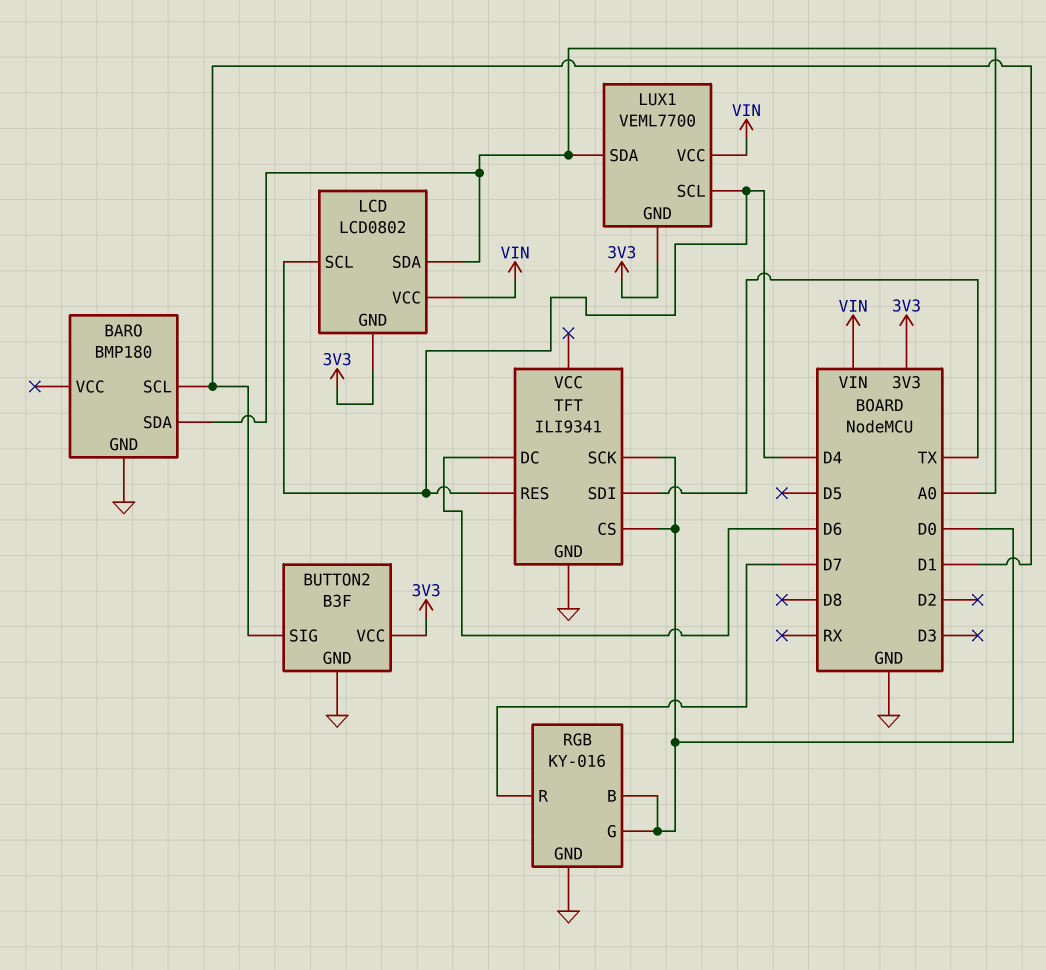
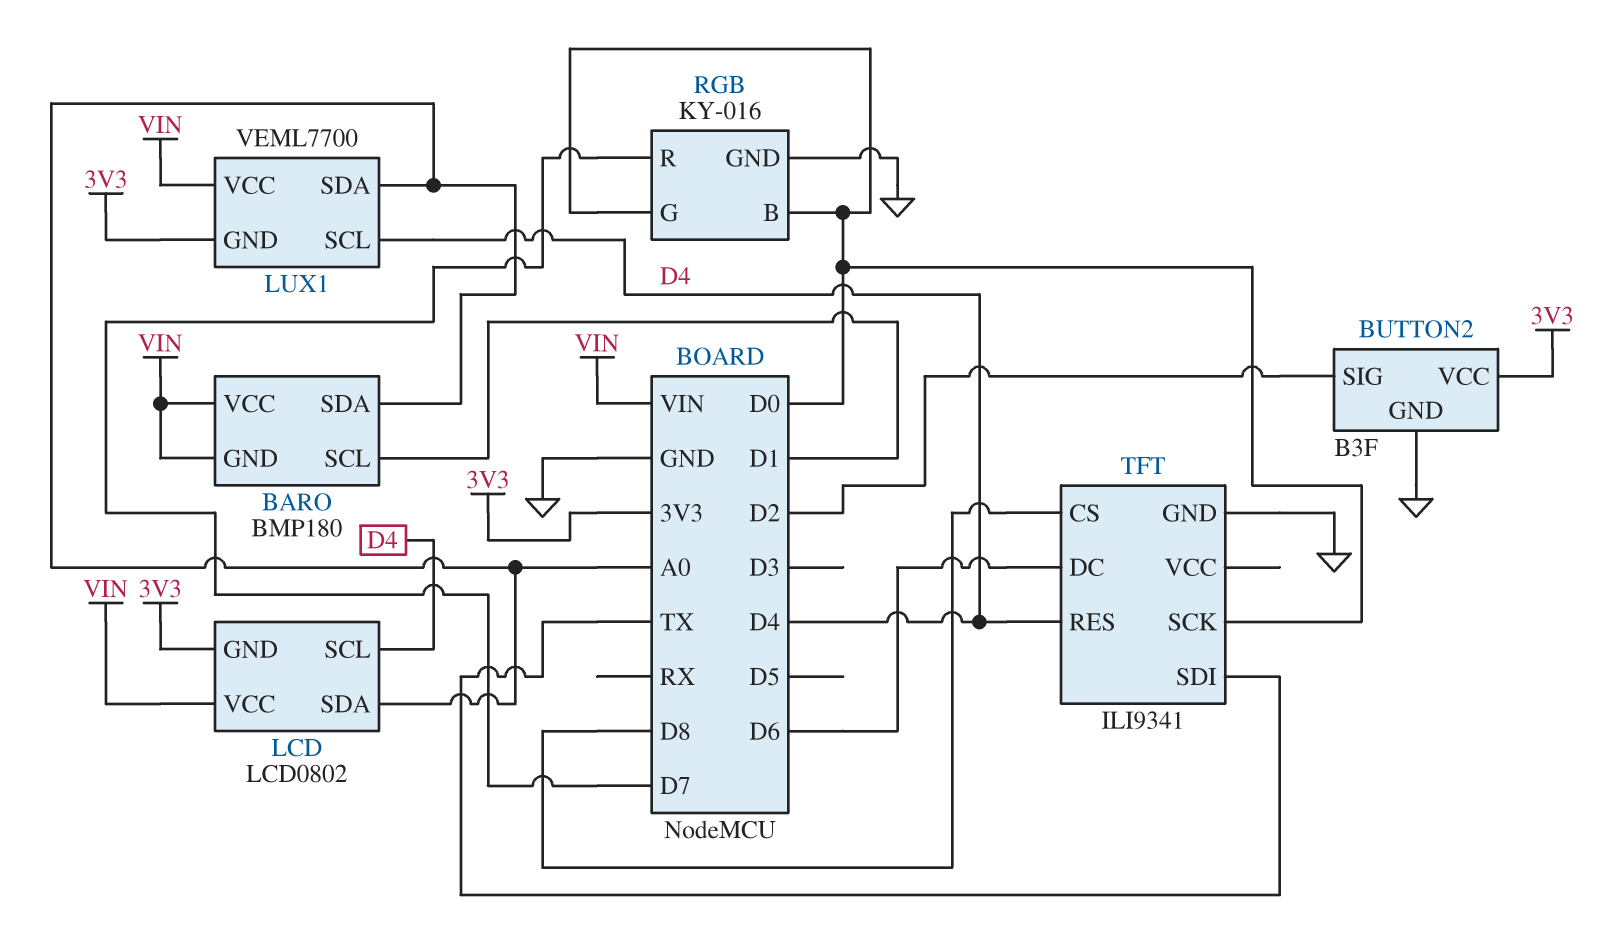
BARO pin GND: GND -> VIN
BARO pin VCC: none -> VIN
BUTTON2 pin SIG: D1 -> D2
TFT pin CS: D0 -> D8

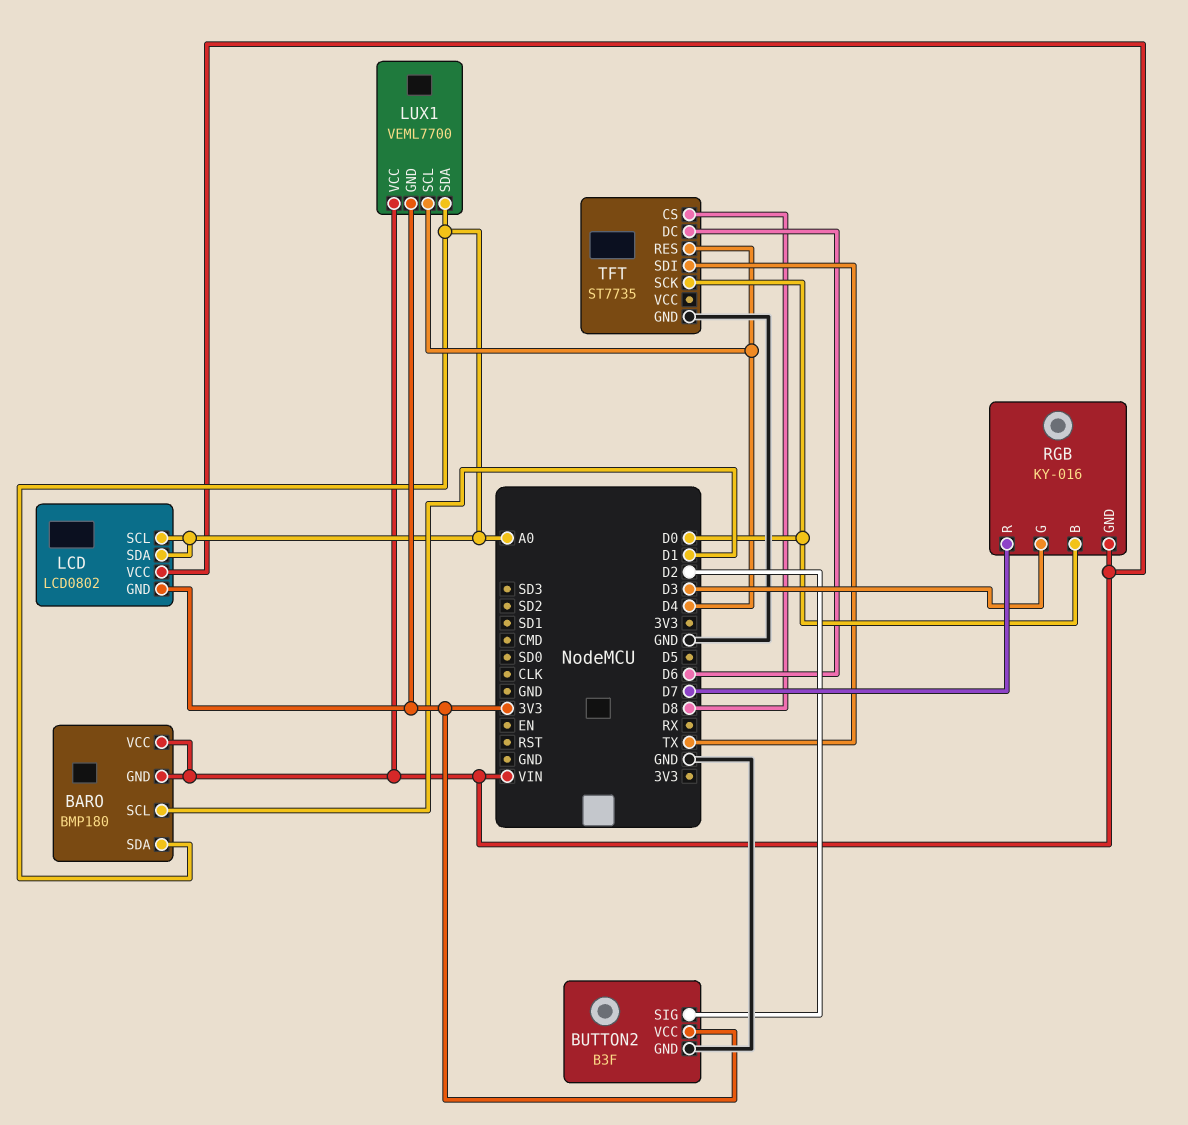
LCD pin SCL: D4 -> A0
RGB pin G: D0 -> D3
RGB pin GND: GND -> VIN
TFT: ILI9341 -> ST7735

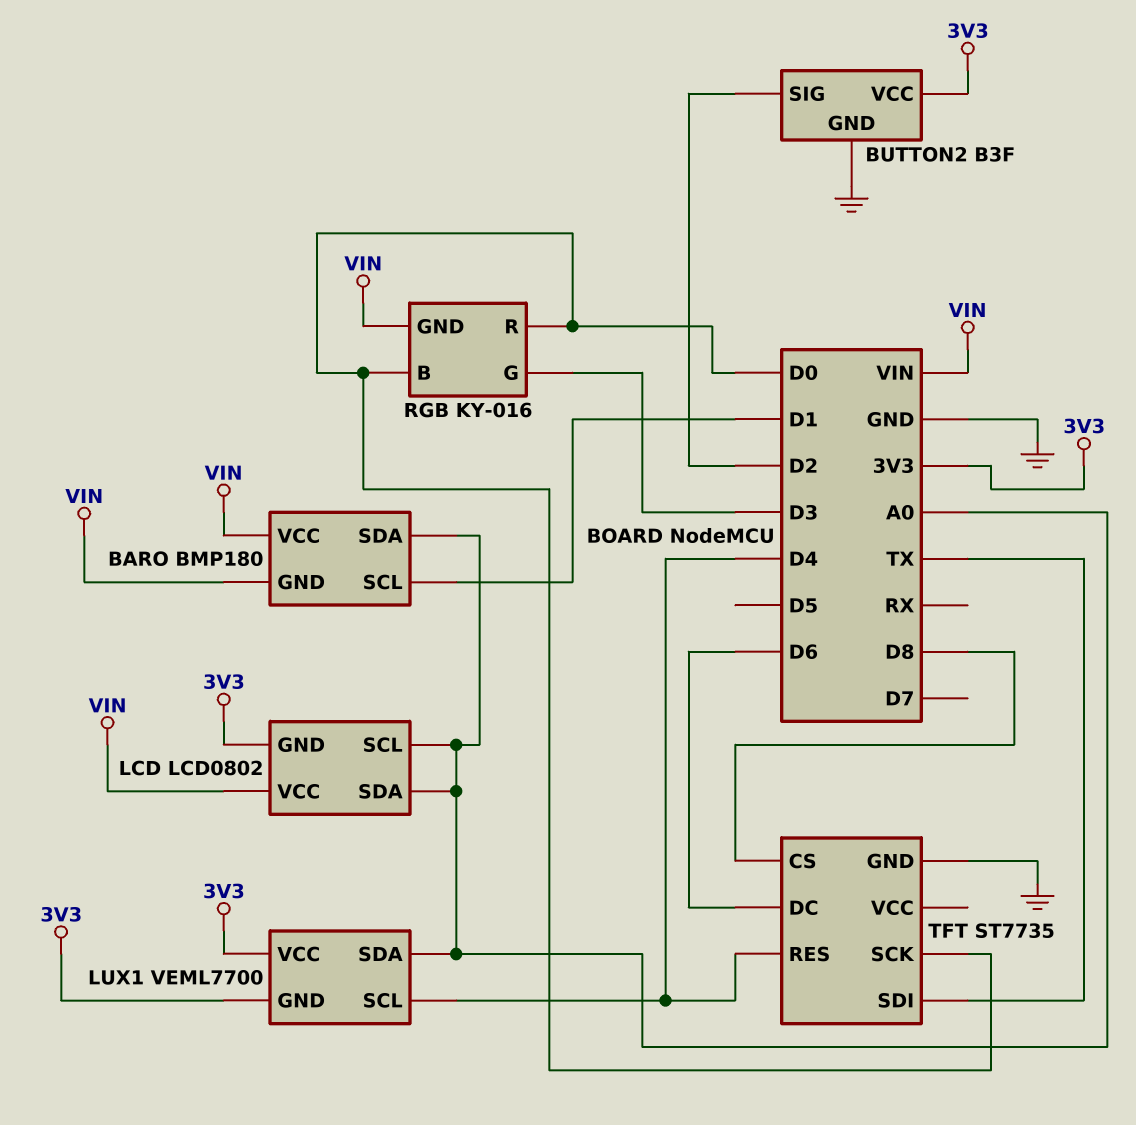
LUX1 pin VCC: VIN -> 3V3
RGB pin R: D7 -> D0

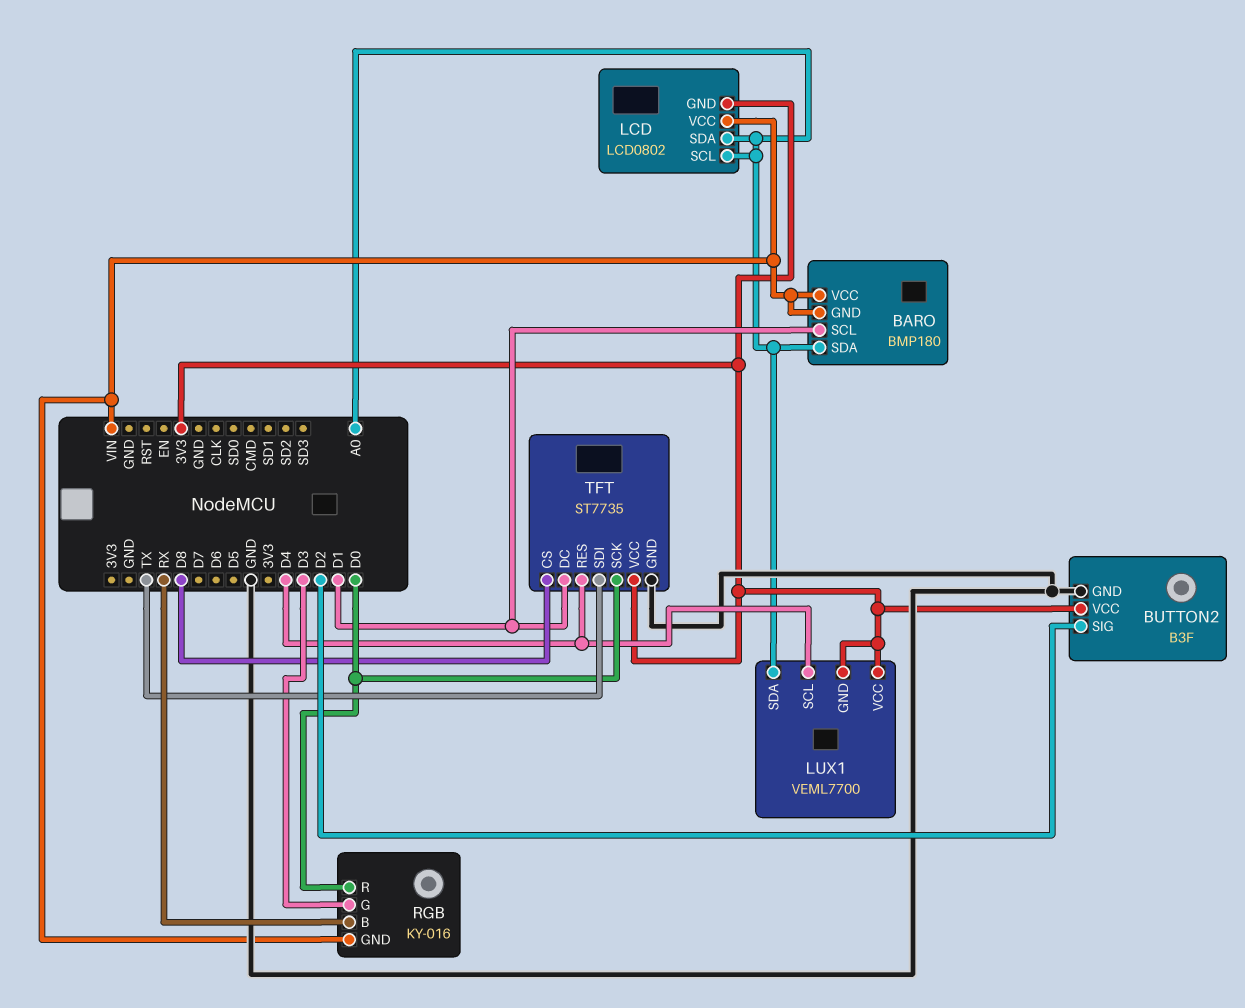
RGB pin B: D0 -> RX
TFT pin DC: D6 -> D1
TFT pin VCC: none -> 3V3

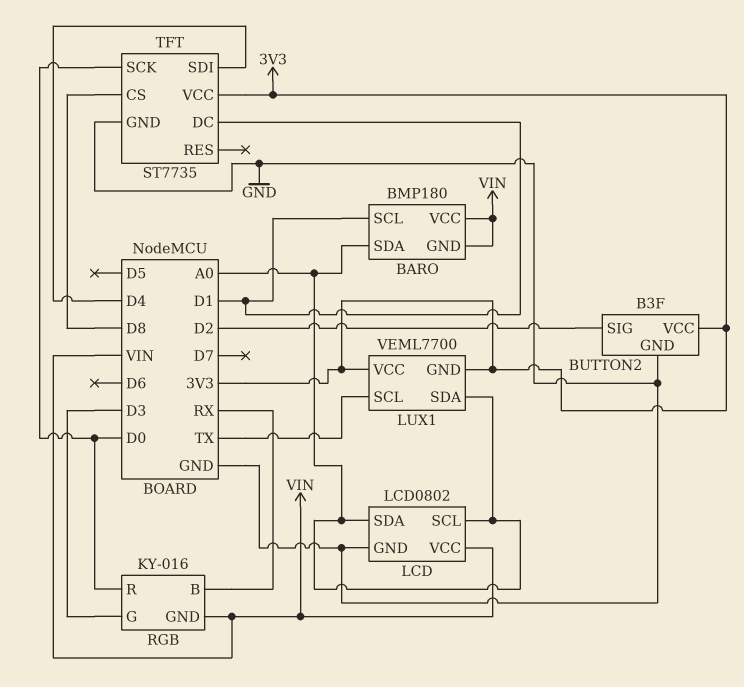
LCD pin GND: 3V3 -> GND
LUX1 pin SCL: D4 -> TX
TFT pin RES: D4 -> none
TFT pin SDI: TX -> D4

